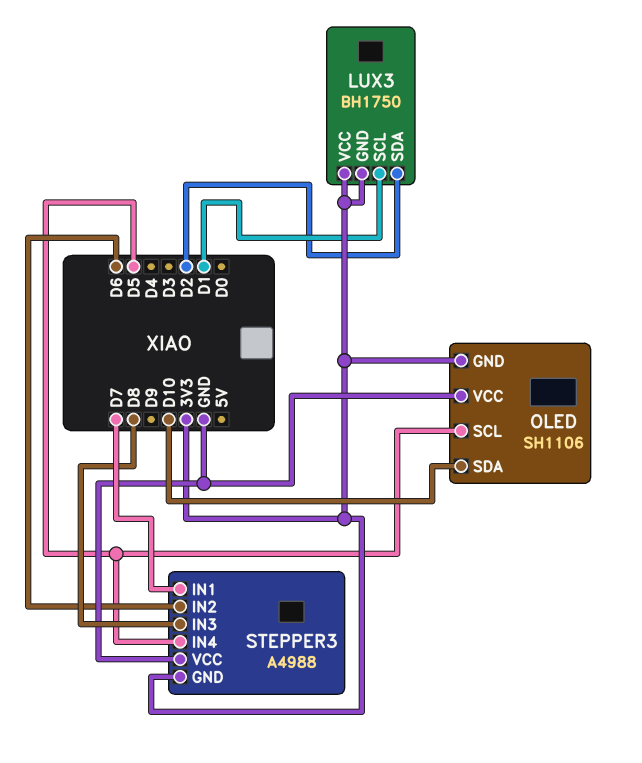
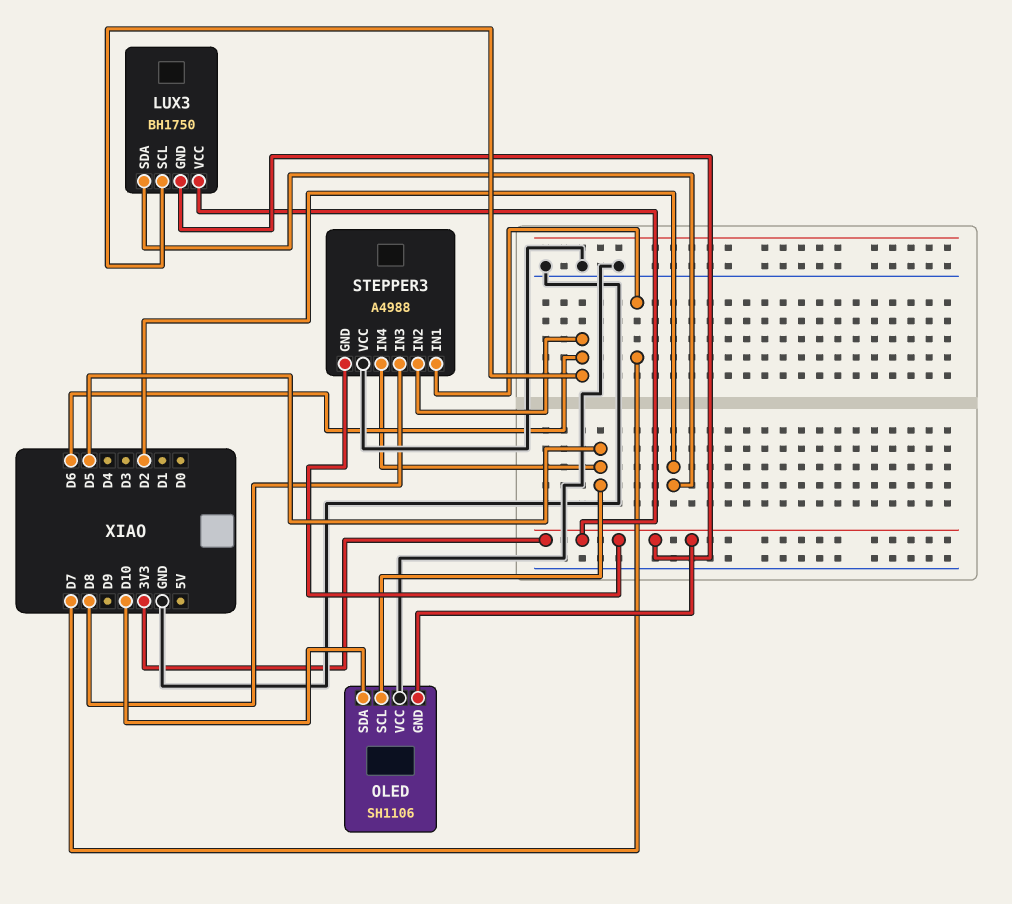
LUX3 pin SCL: D1 -> D6

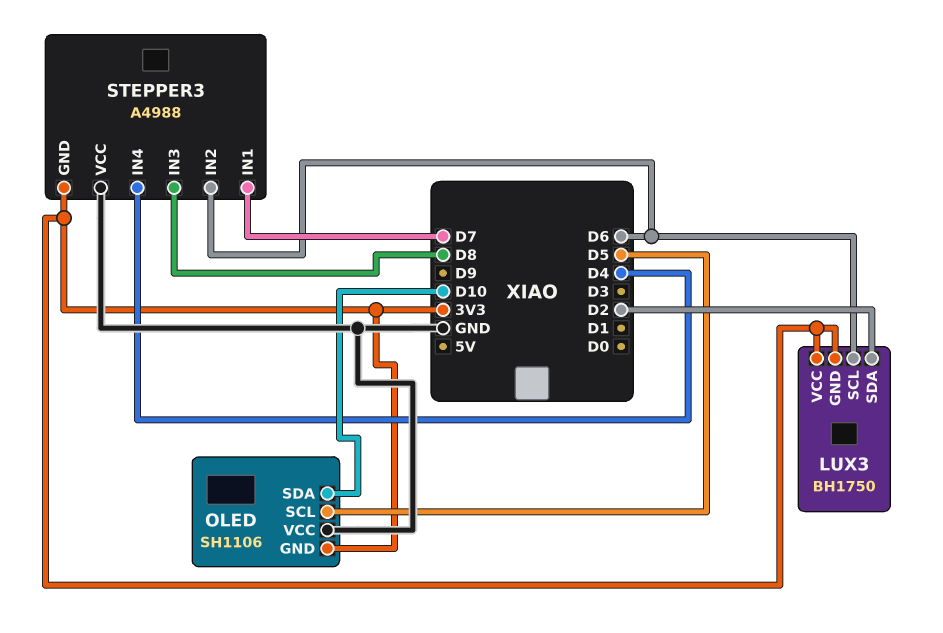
STEPPER3 pin IN4: D5 -> D4

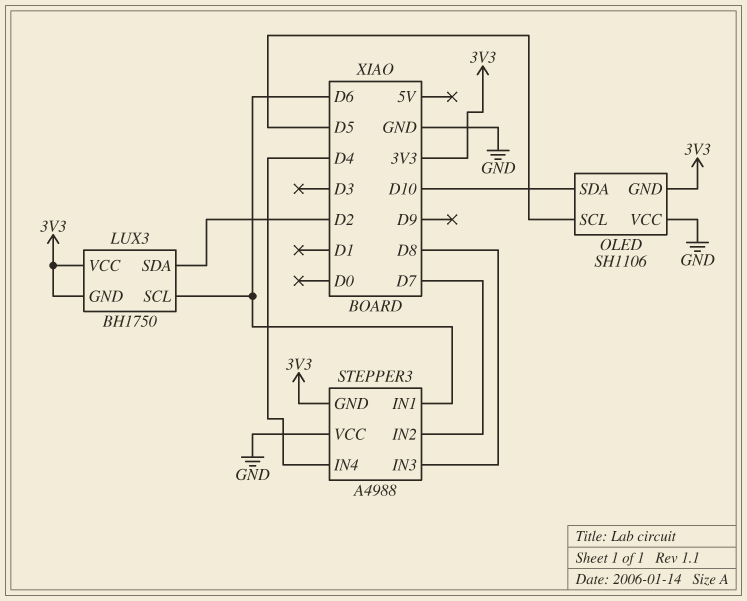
STEPPER3 pin IN1: D7 -> D6
STEPPER3 pin IN2: D6 -> D7

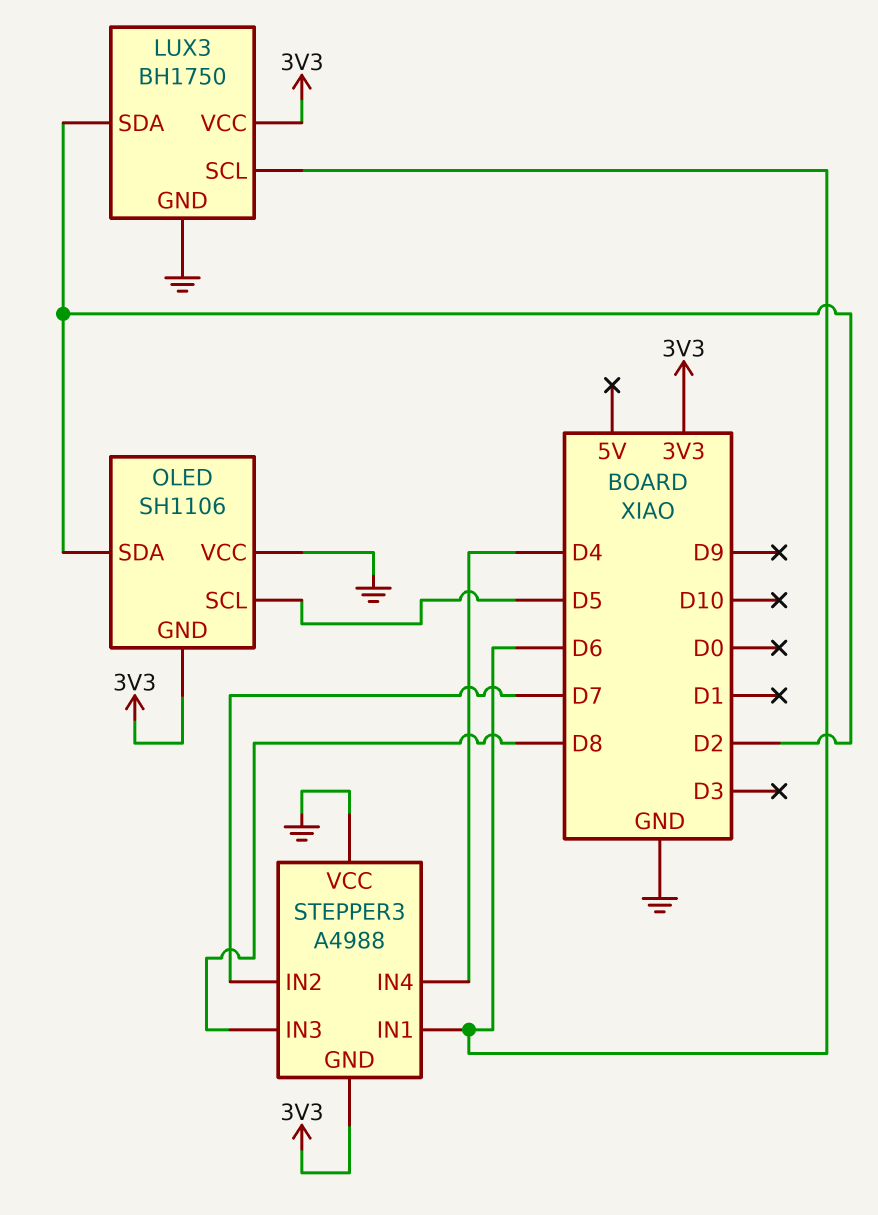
LUX3 pin GND: 3V3 -> GND
OLED pin SDA: D10 -> D2

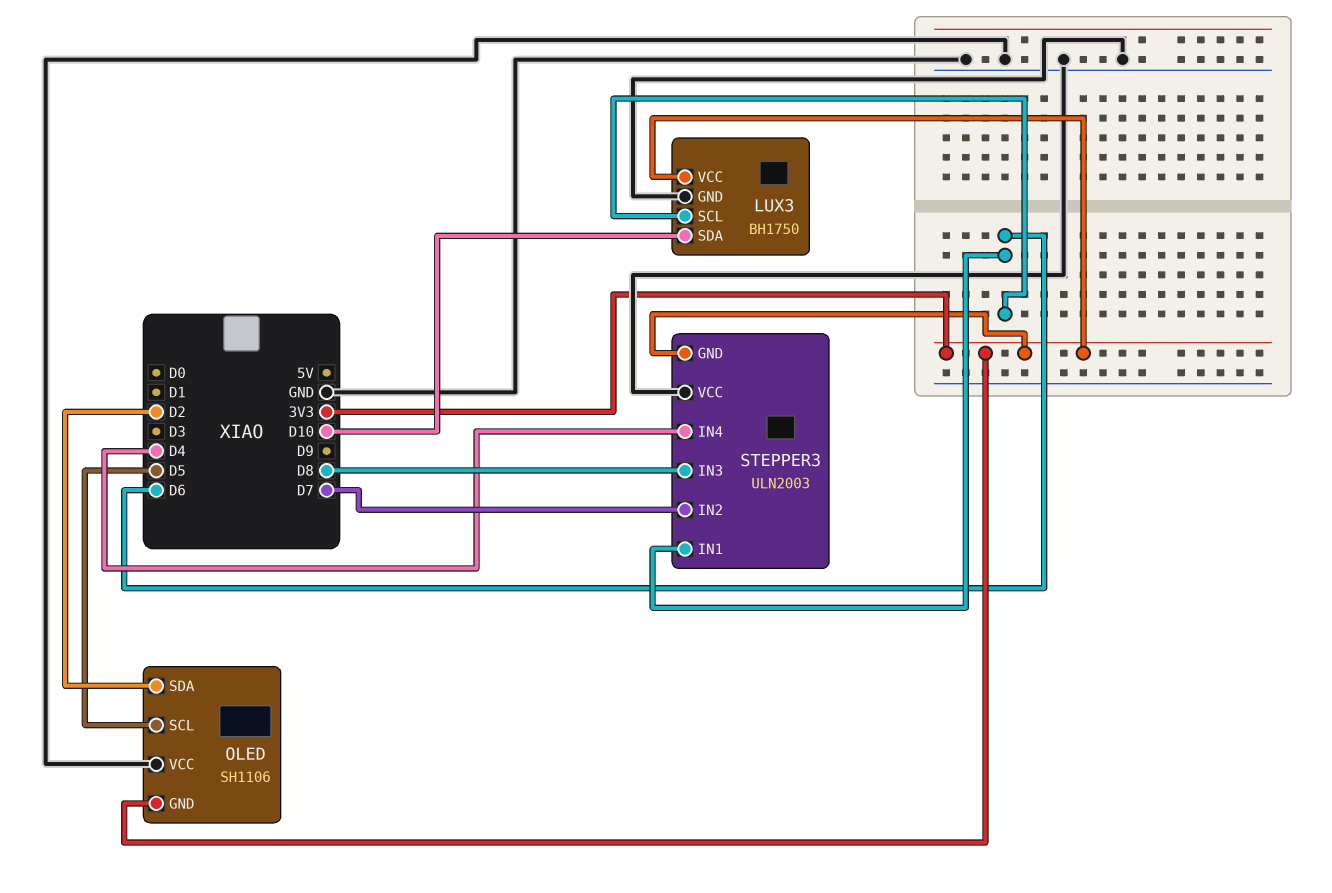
LUX3 pin SDA: D2 -> D10
STEPPER3: A4988 -> ULN2003

